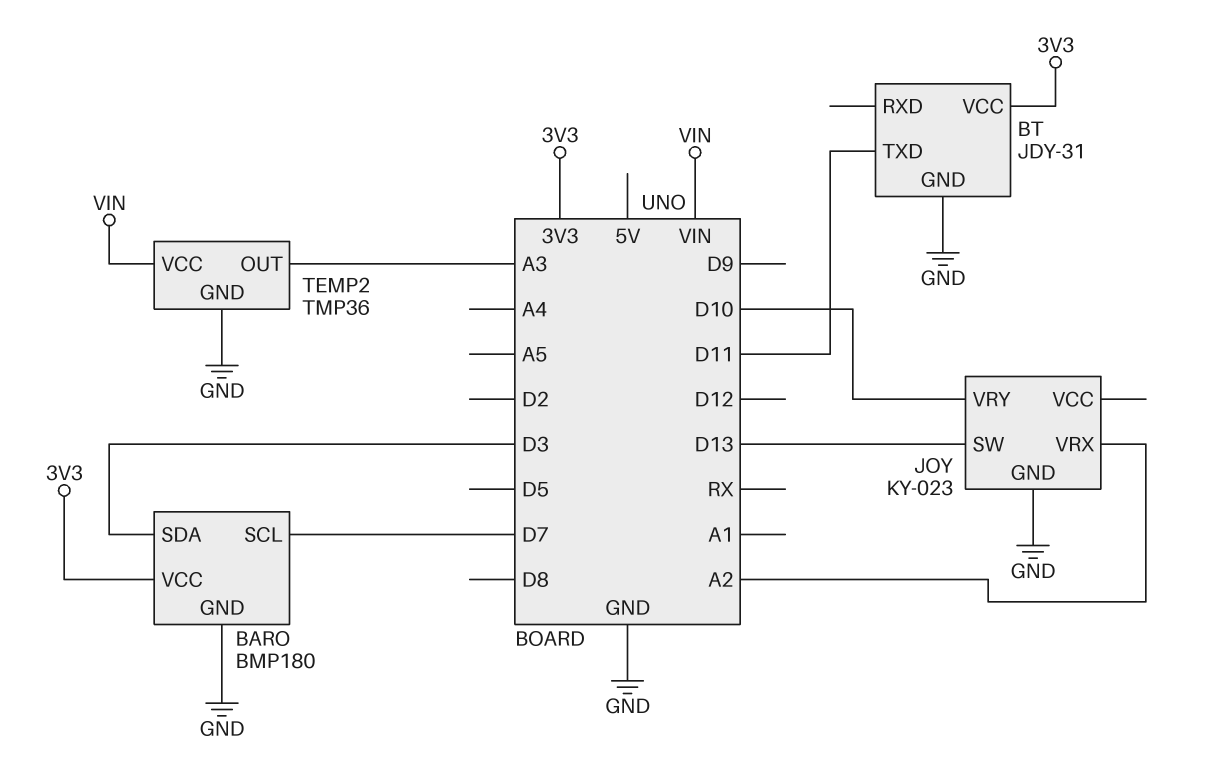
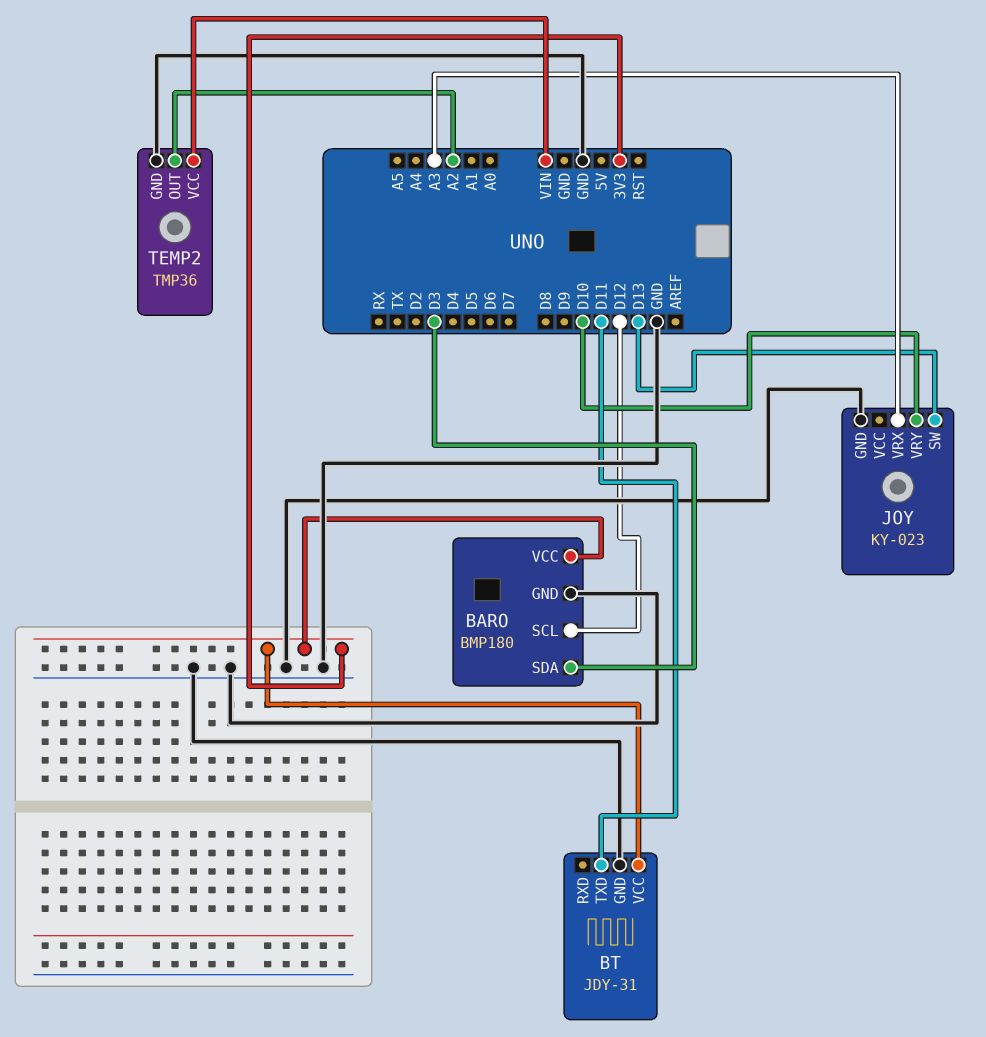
BARO pin SCL: D7 -> D12
JOY pin VRX: A2 -> A3
TEMP2 pin OUT: A3 -> A2

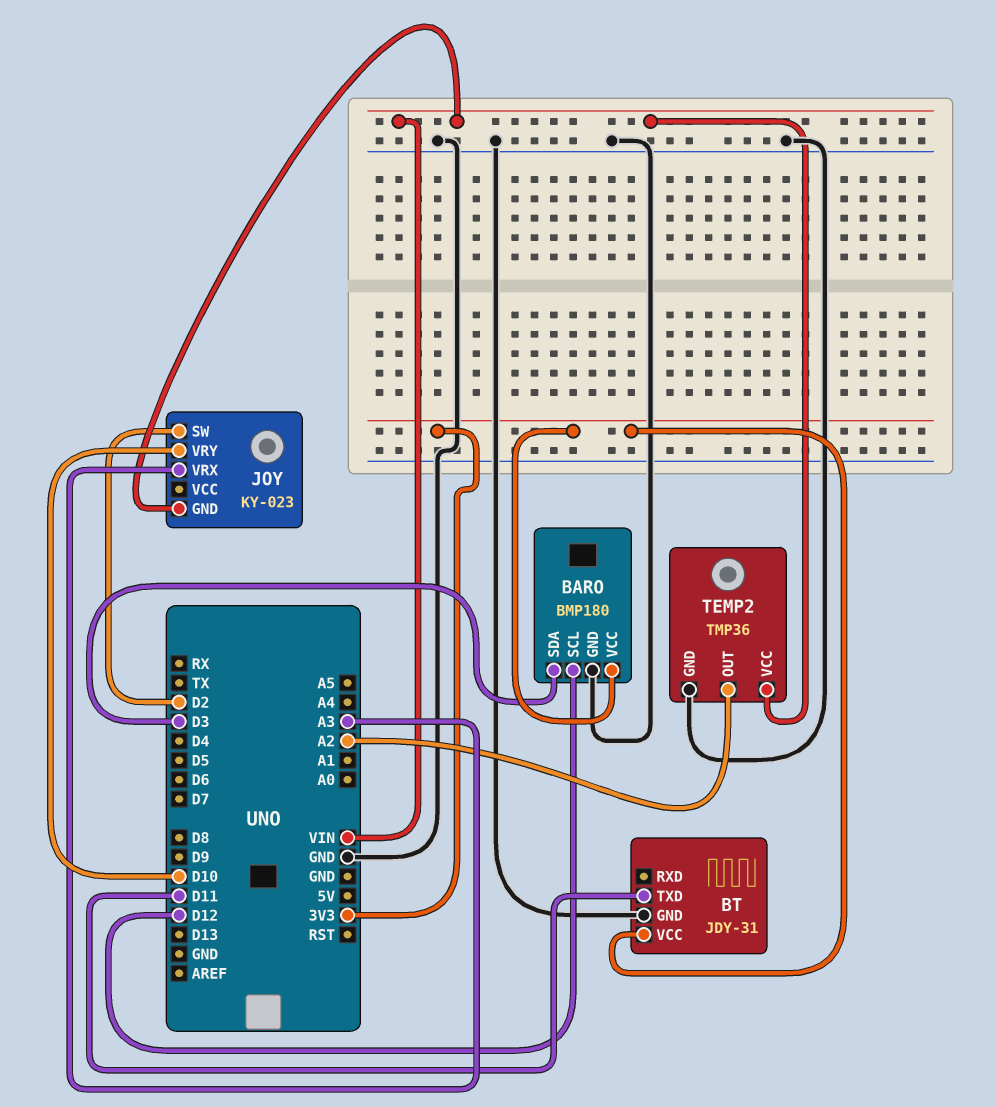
JOY pin GND: GND -> VIN
JOY pin SW: D13 -> D2

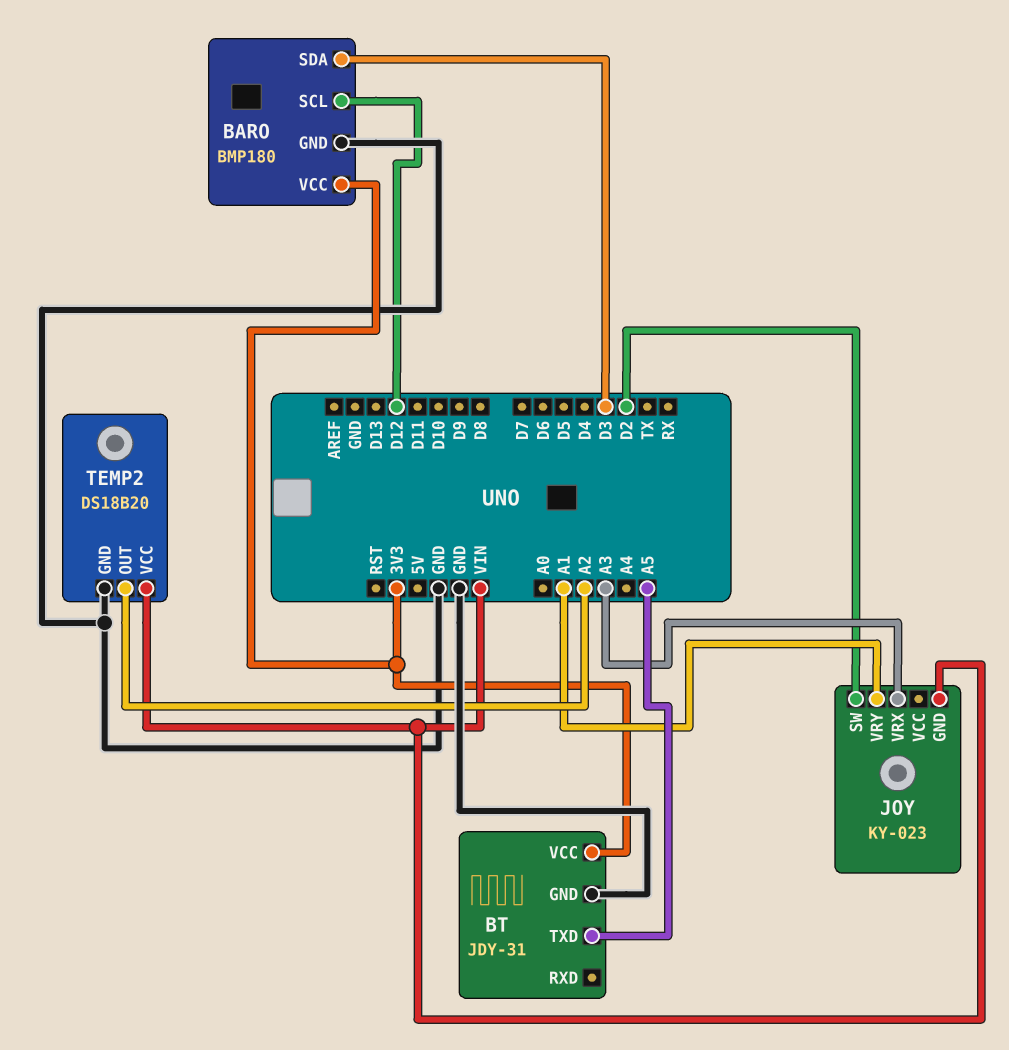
BT pin TXD: D11 -> A5
JOY pin VRY: D10 -> A1
TEMP2: TMP36 -> DS18B20

